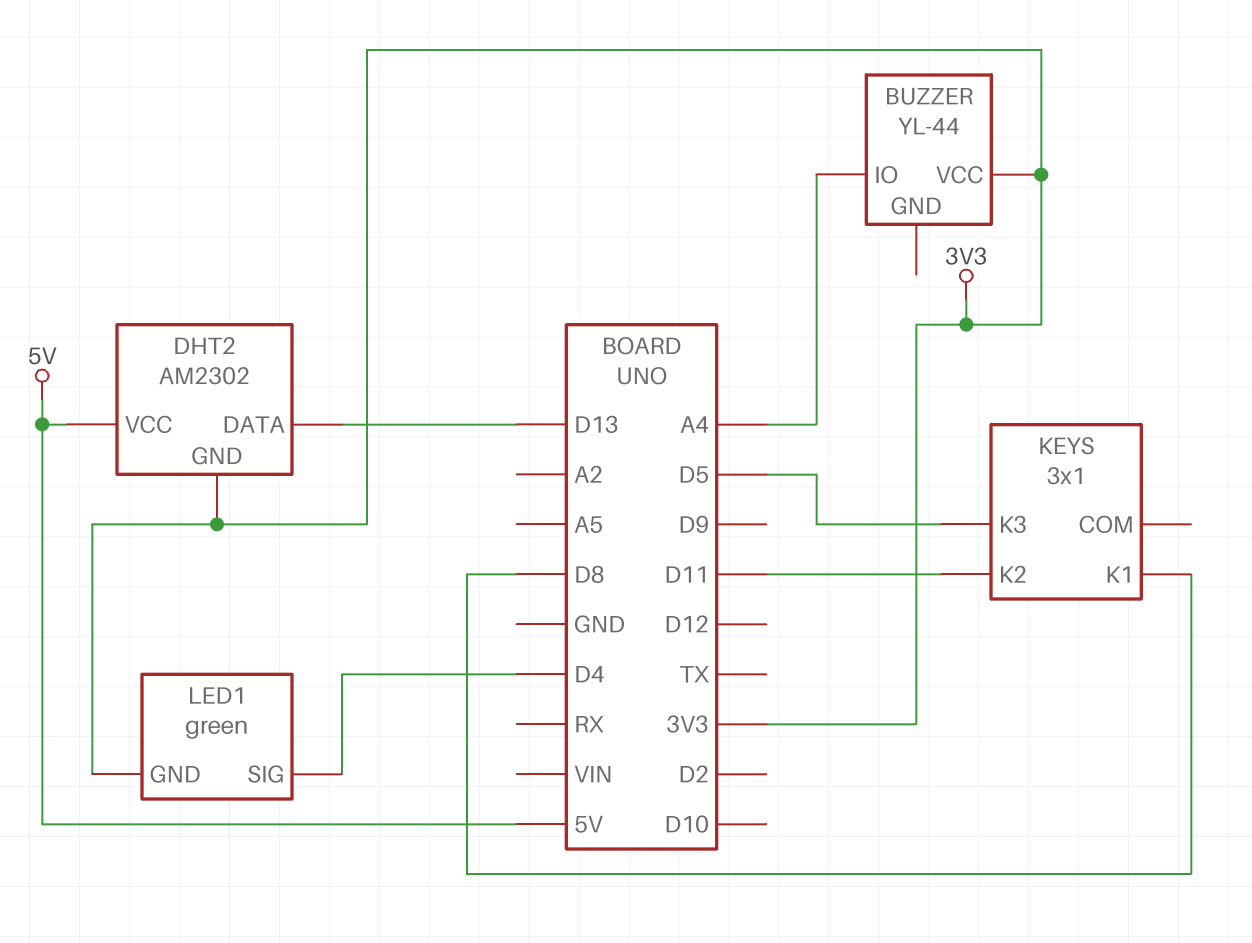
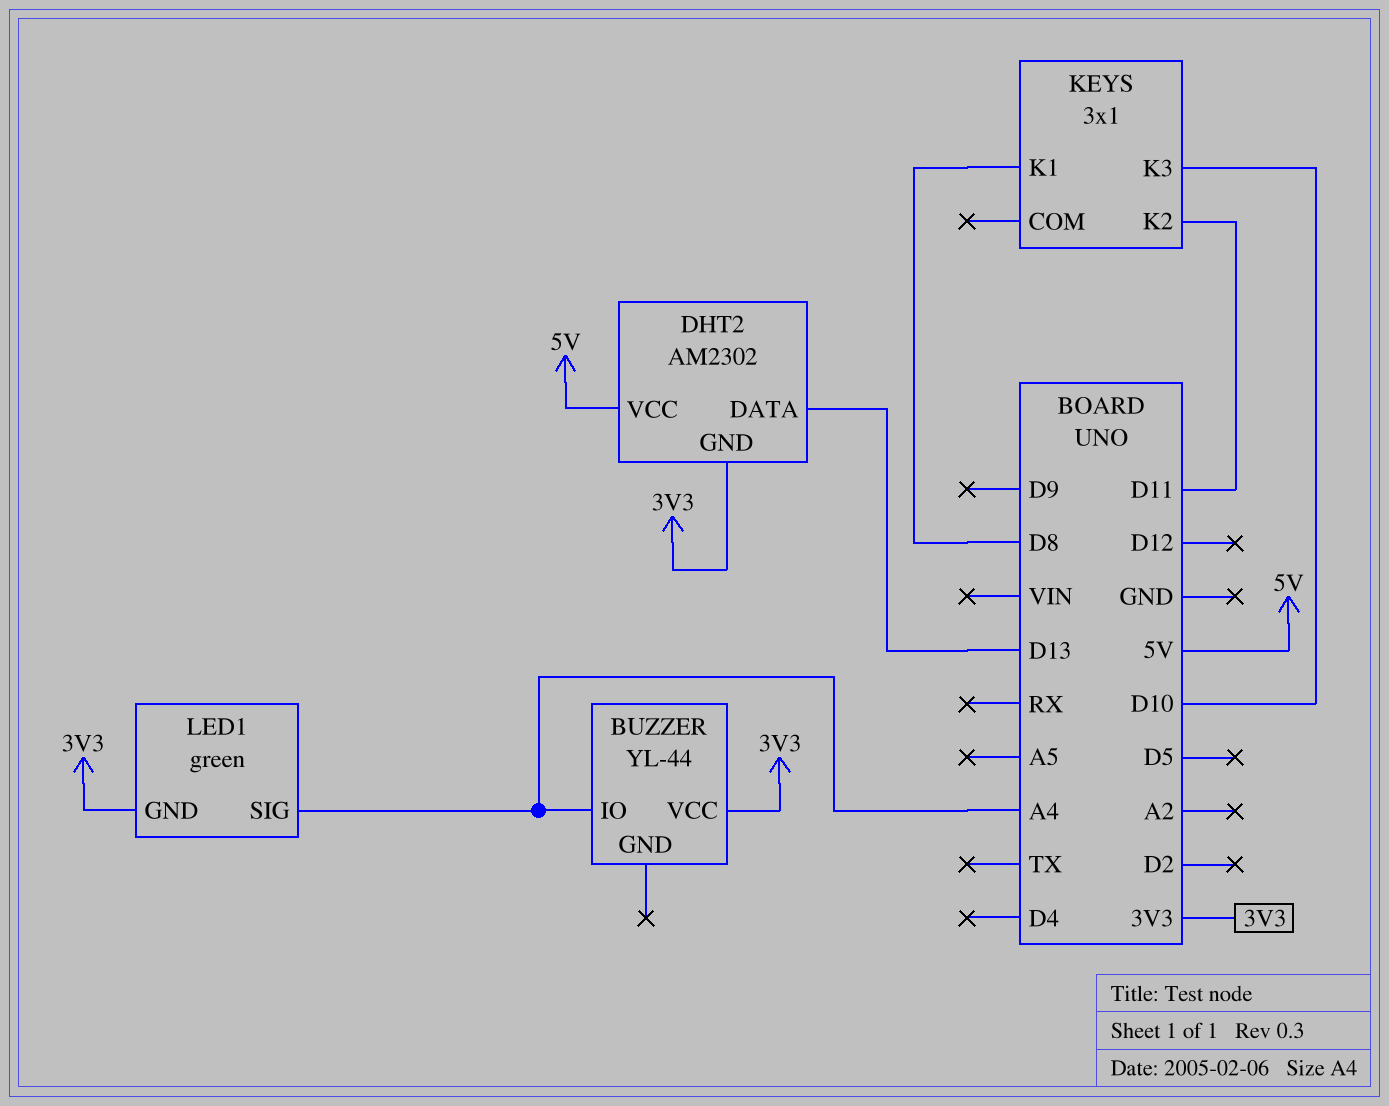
KEYS pin K3: D5 -> D10
LED1 pin SIG: D4 -> A4

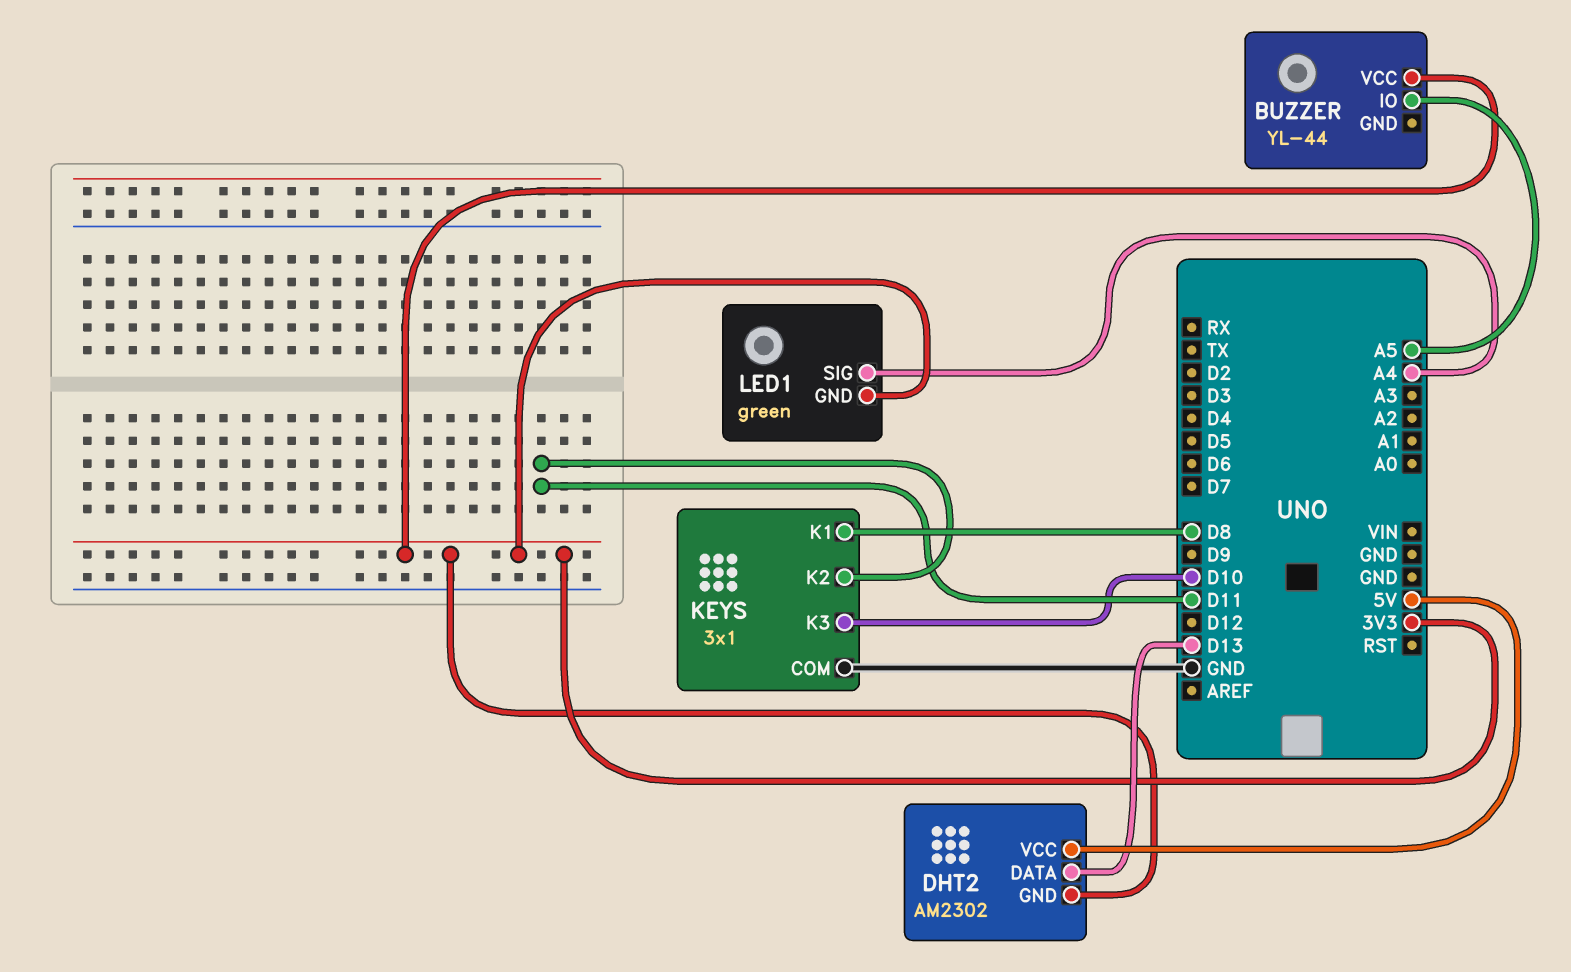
BUZZER pin IO: A4 -> A5
KEYS pin COM: none -> GND

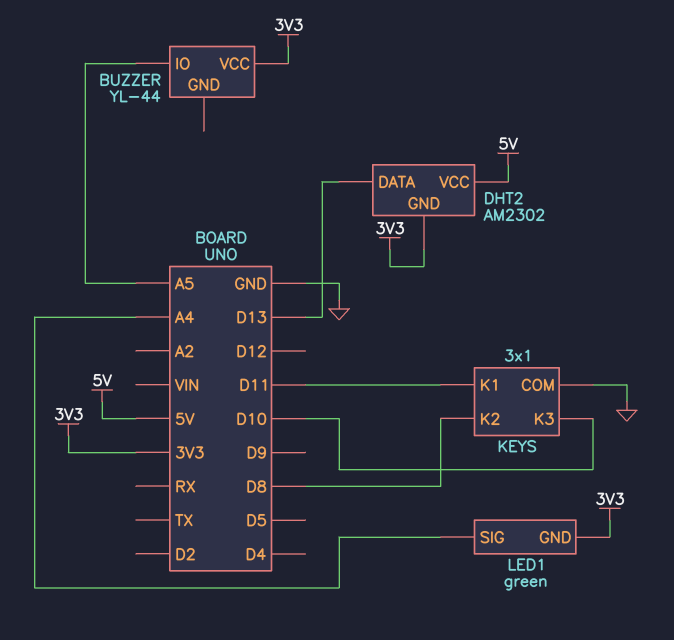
KEYS pin K1: D8 -> D11
KEYS pin K2: D11 -> D8

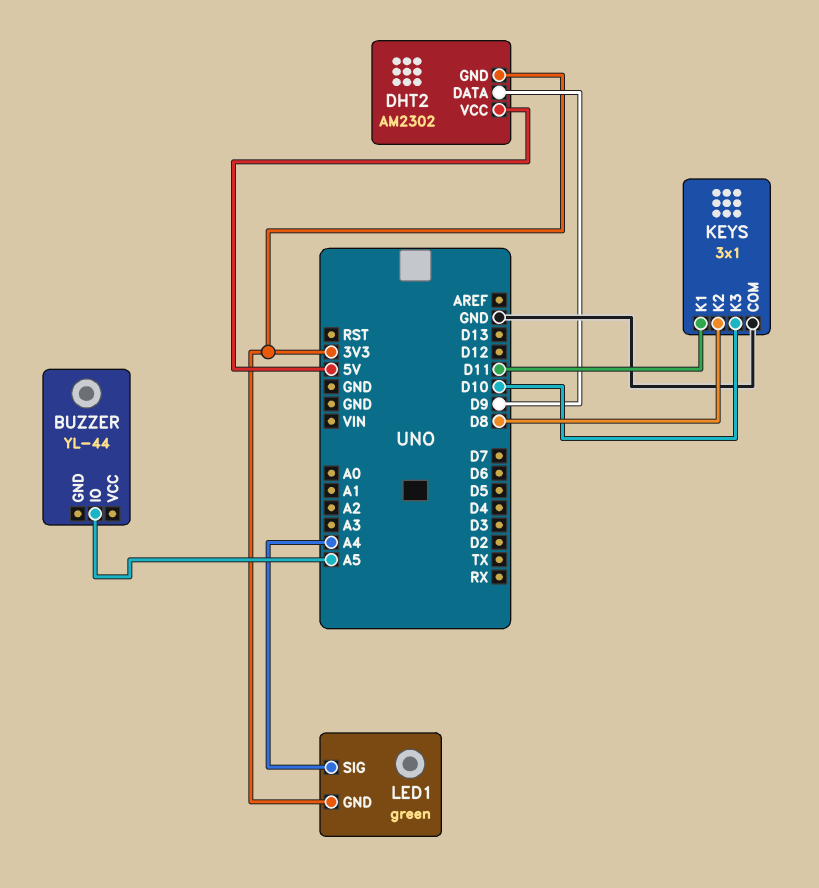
BUZZER pin VCC: 3V3 -> none
DHT2 pin DATA: D13 -> D9

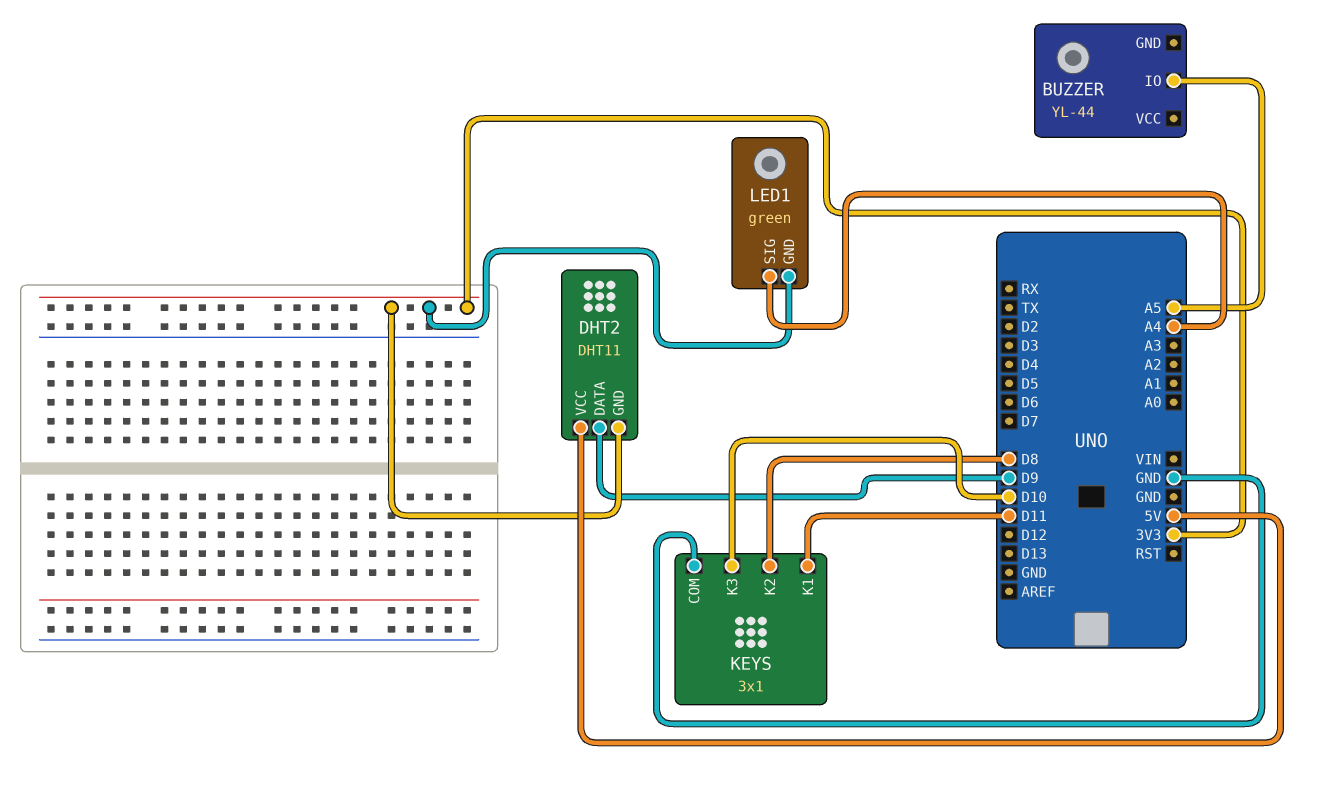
DHT2: AM2302 -> DHT11

